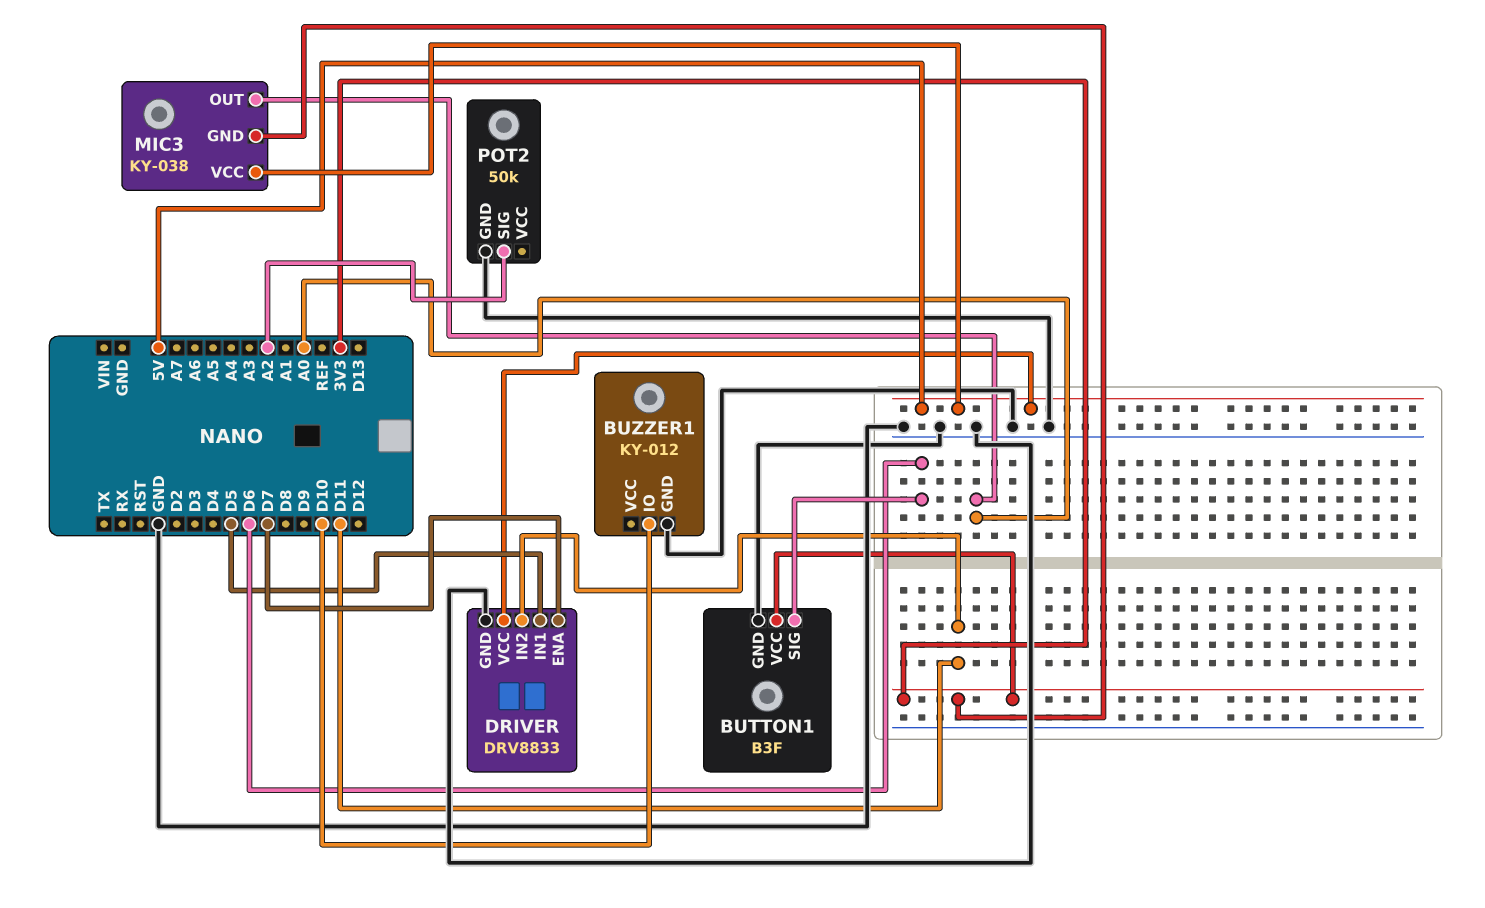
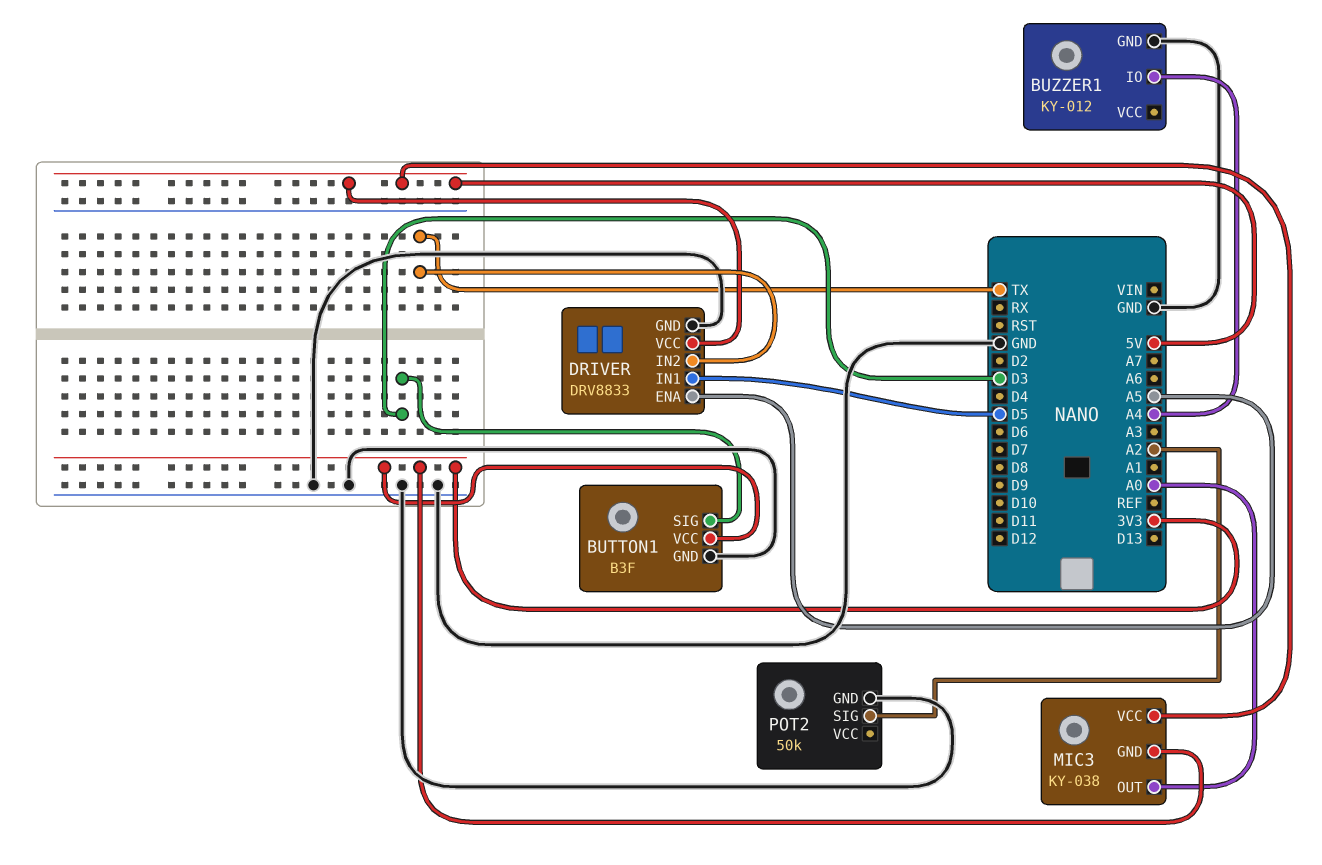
BUTTON1 pin SIG: D6 -> D3
BUZZER1 pin IO: D10 -> A4
DRIVER pin ENA: D7 -> A5
DRIVER pin IN2: D11 -> TX

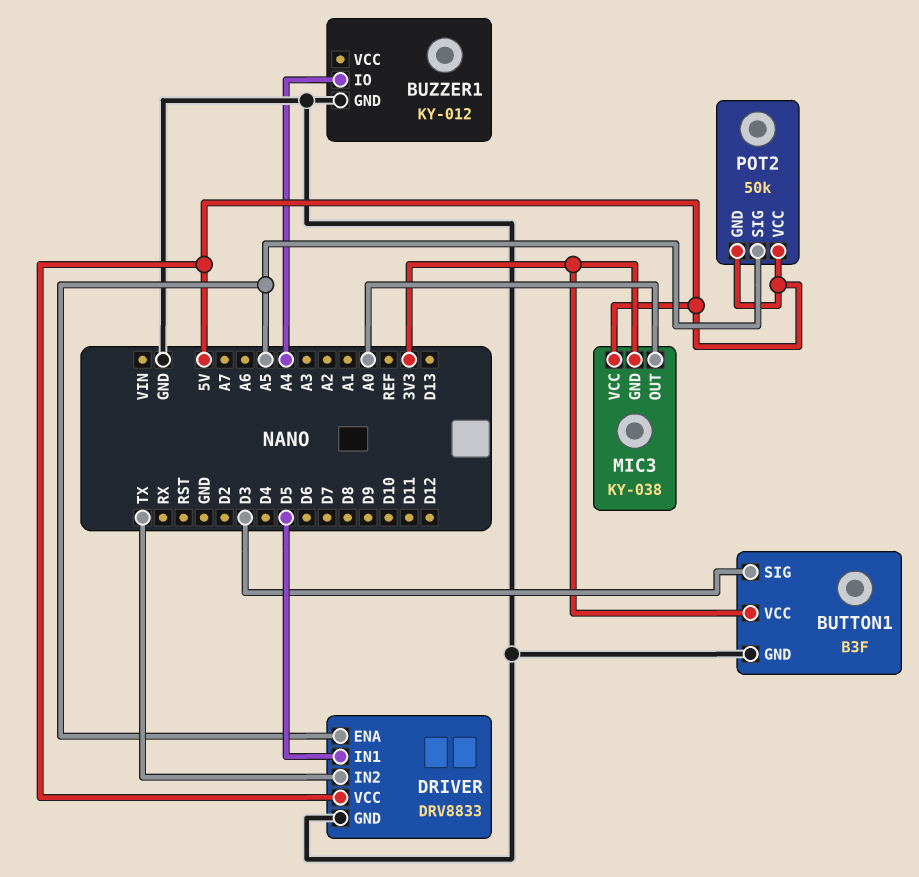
POT2 pin GND: GND -> 5V
POT2 pin SIG: A2 -> A5
POT2 pin VCC: none -> 5V

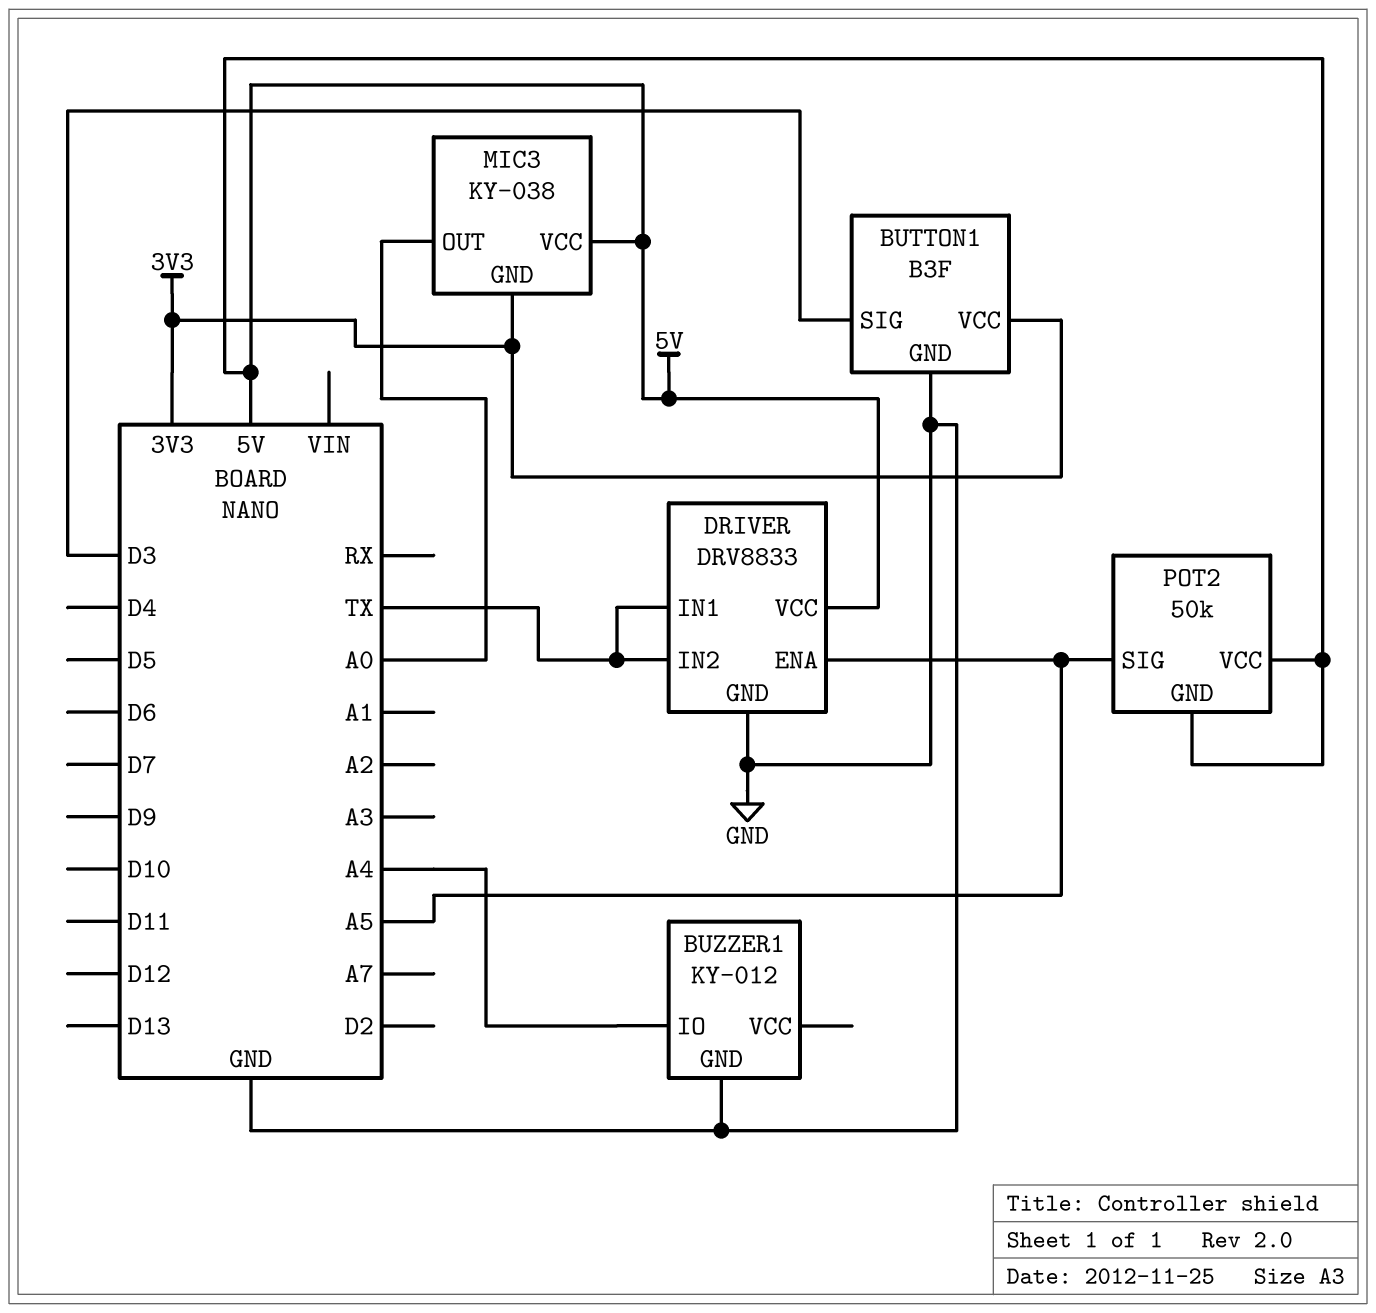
DRIVER pin IN1: D5 -> TX

